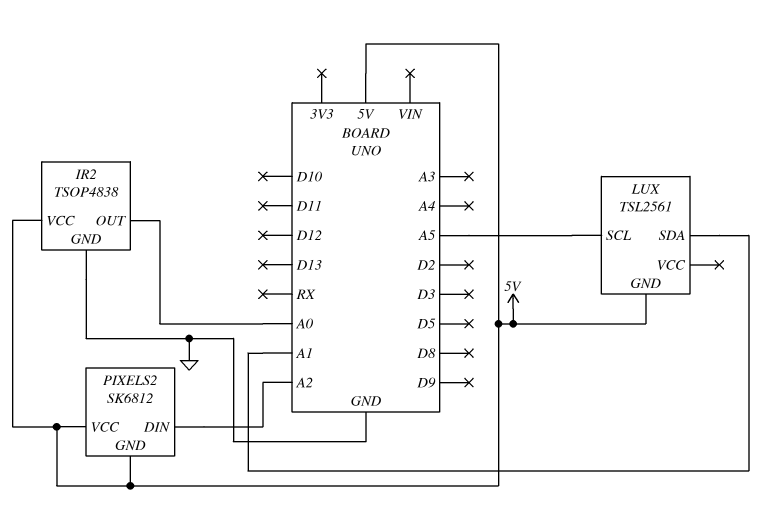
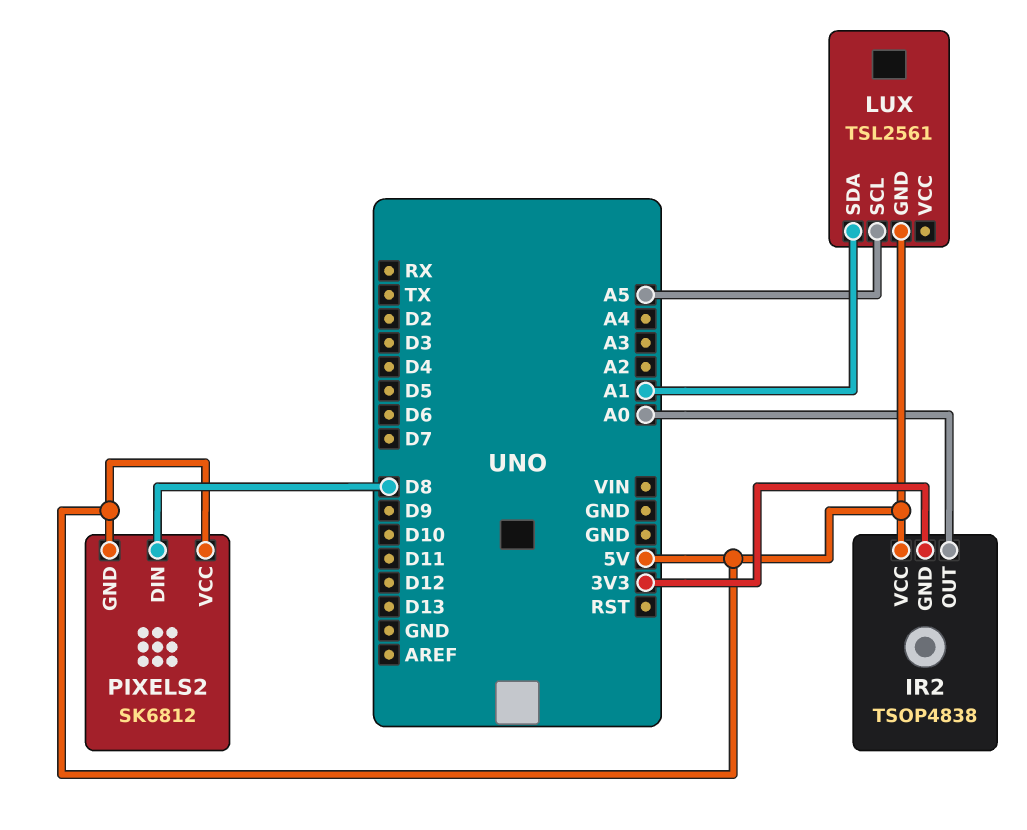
IR2 pin GND: GND -> 3V3
PIXELS2 pin DIN: A2 -> D8

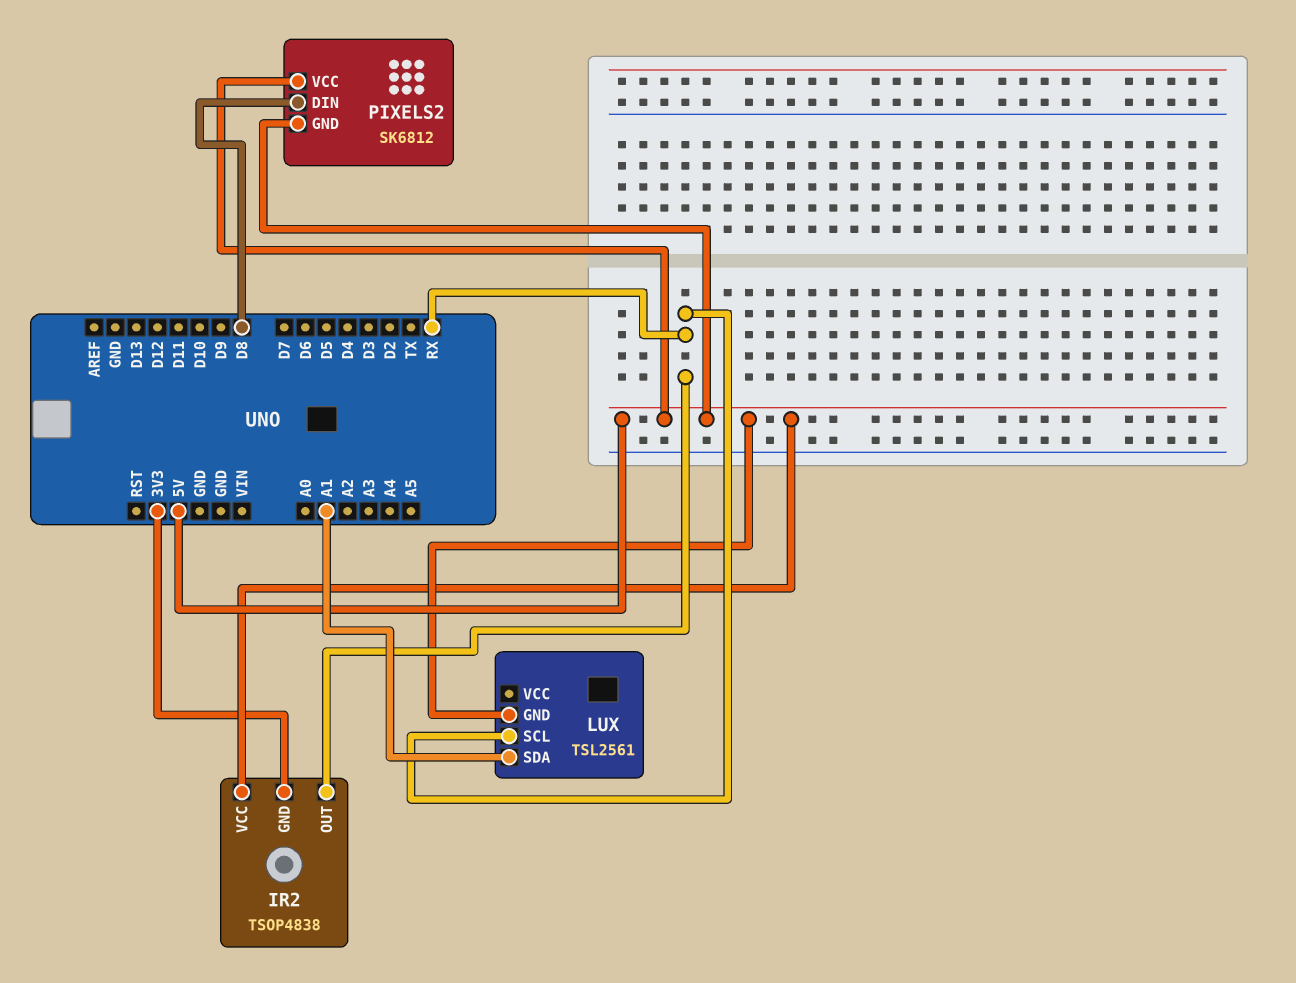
IR2 pin OUT: A0 -> RX
LUX pin SCL: A5 -> RX

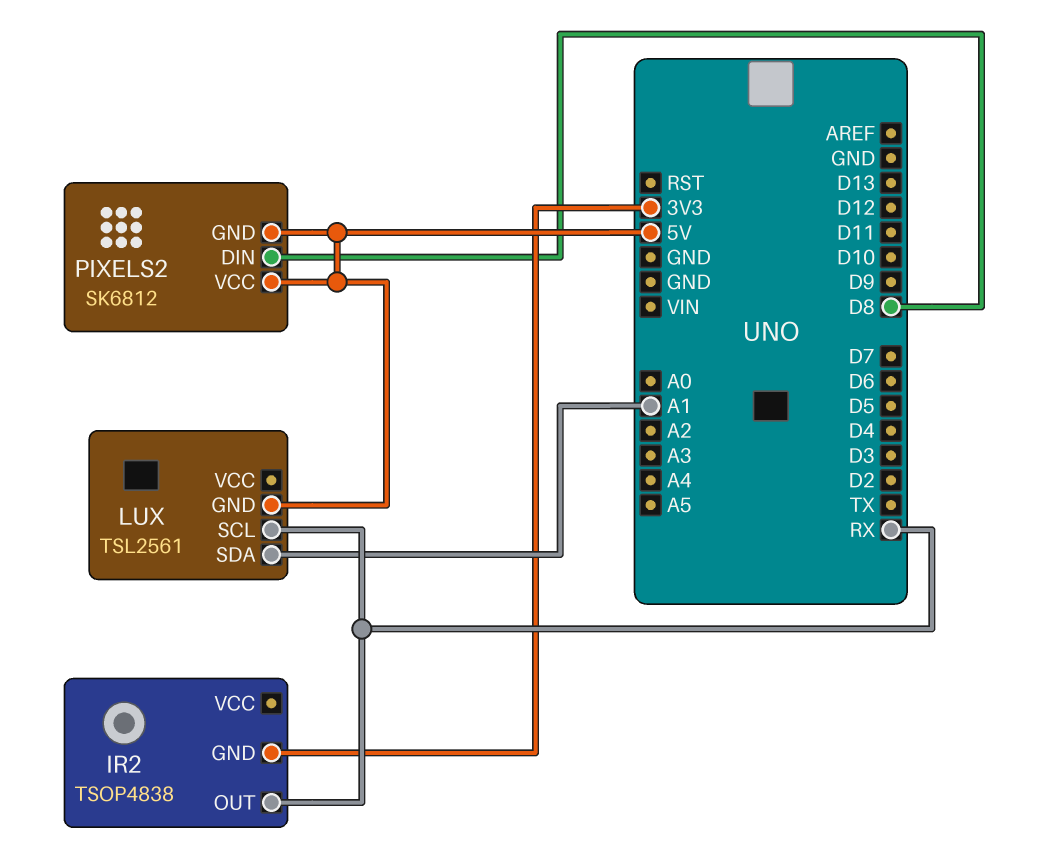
IR2 pin VCC: 5V -> none

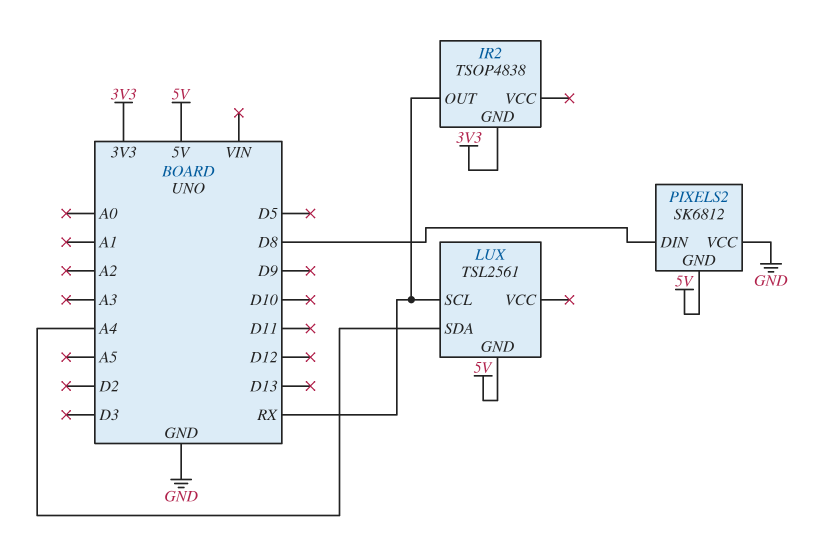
LUX pin SDA: A1 -> A4
PIXELS2 pin VCC: 5V -> GND

